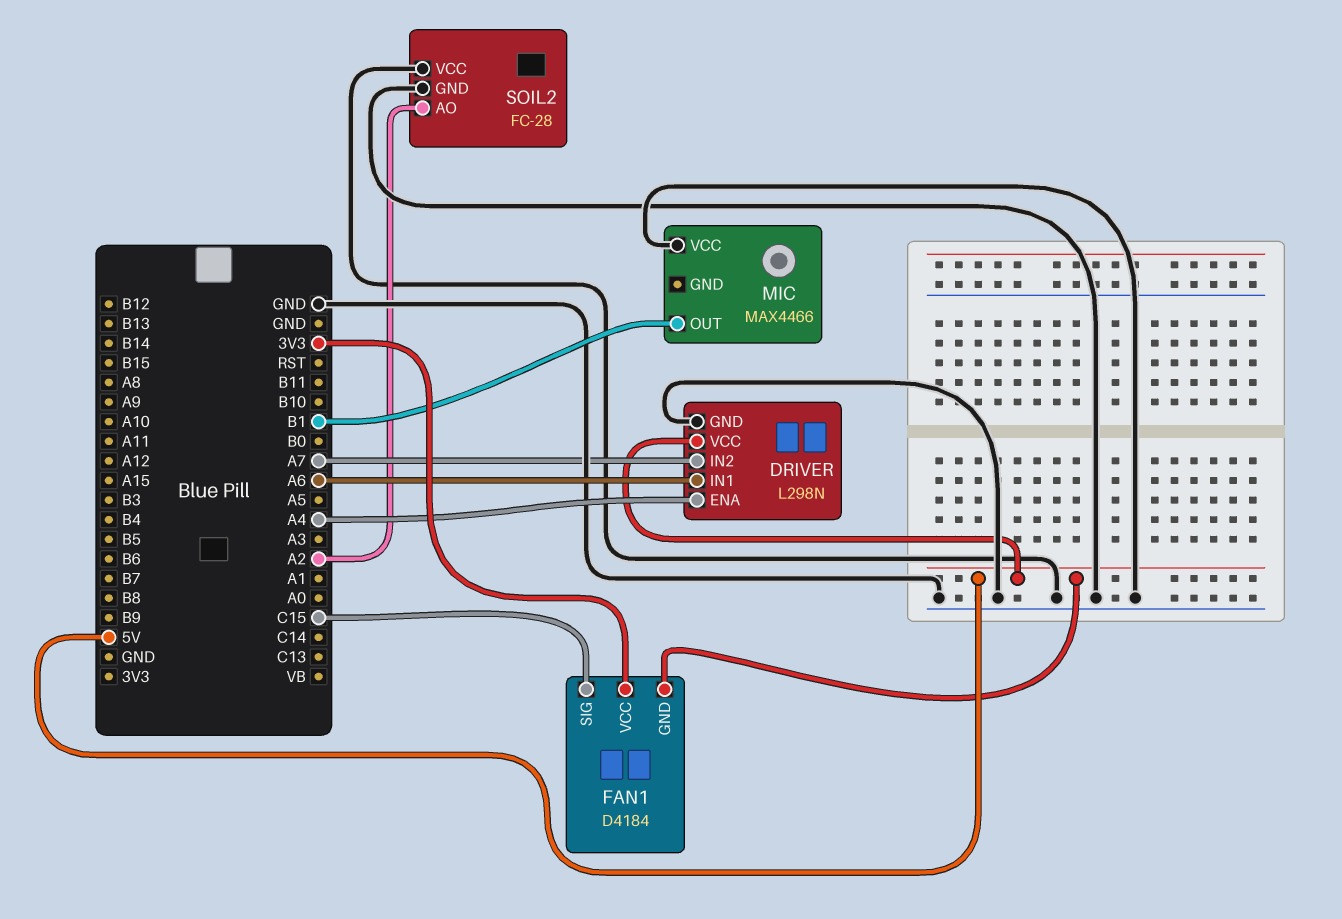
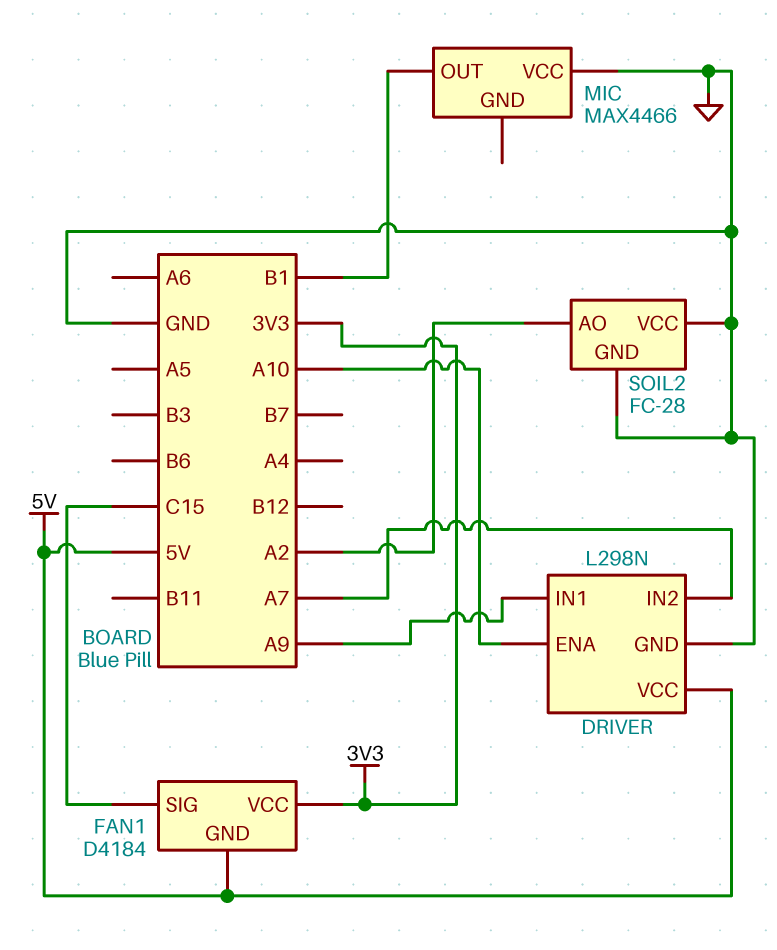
DRIVER pin ENA: A4 -> A10
DRIVER pin IN1: A6 -> A9

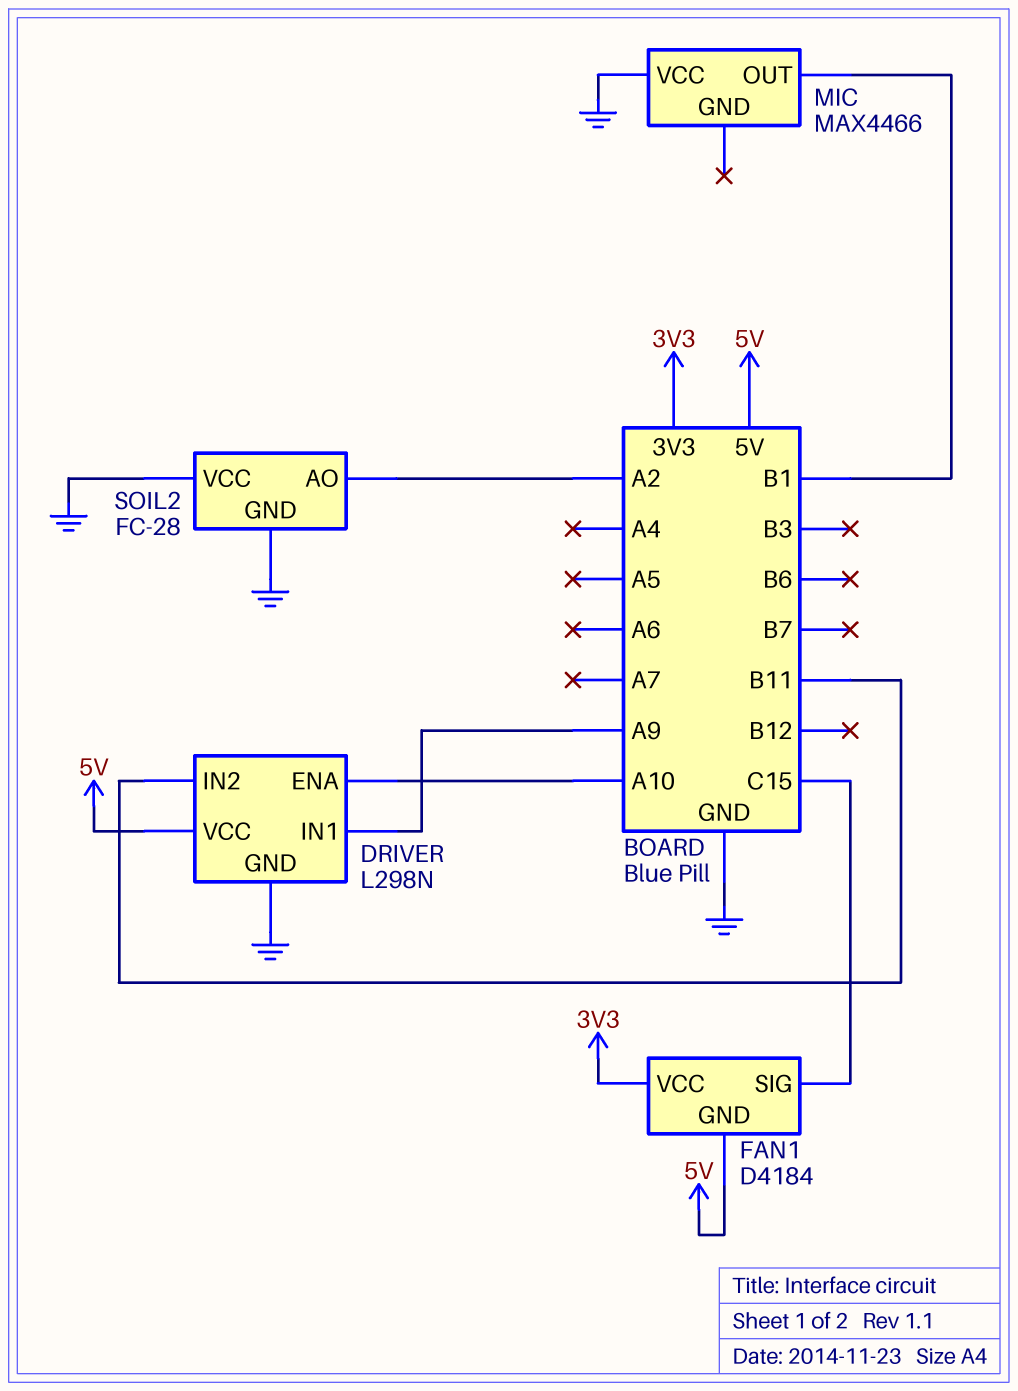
DRIVER pin IN2: A7 -> B11

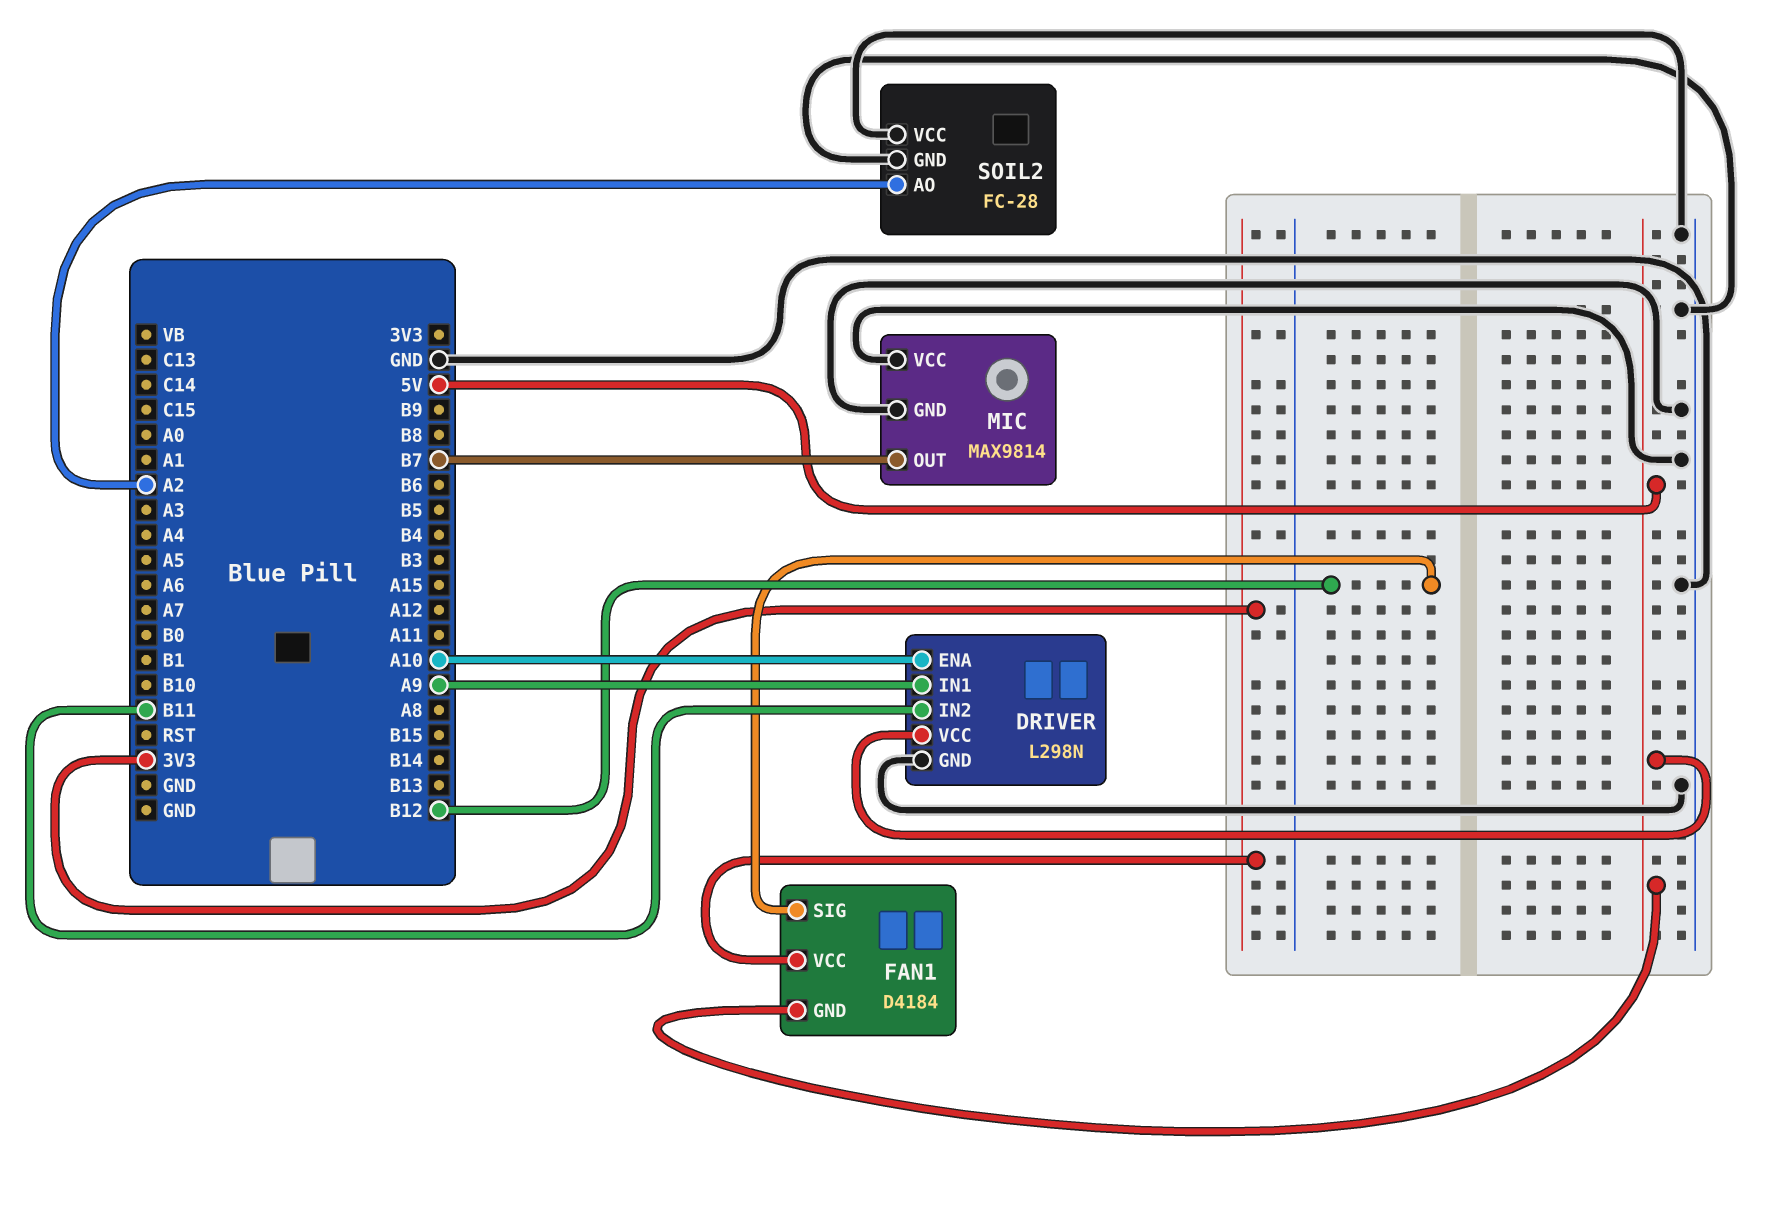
FAN1 pin SIG: C15 -> B12
MIC: MAX4466 -> MAX9814
MIC pin GND: none -> GND
MIC pin OUT: B1 -> B7

